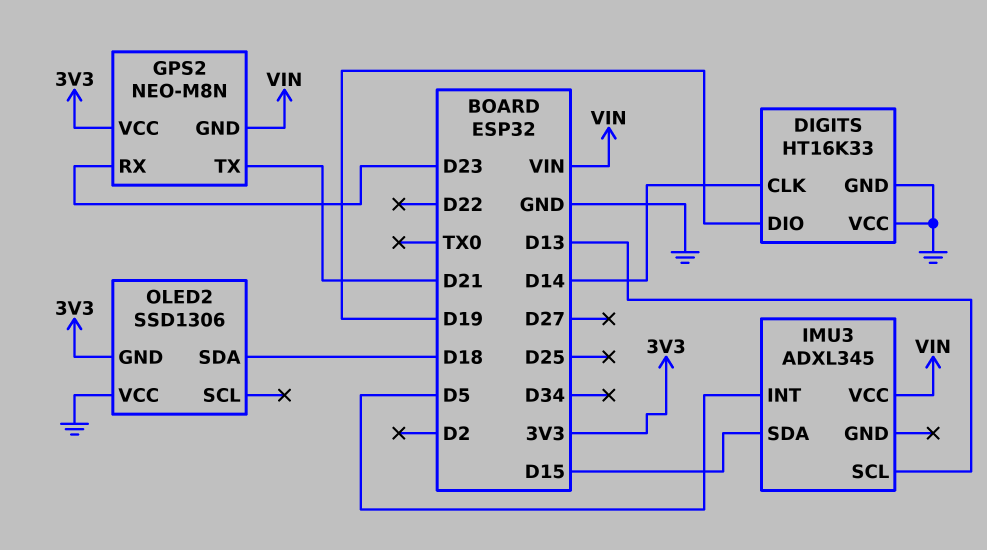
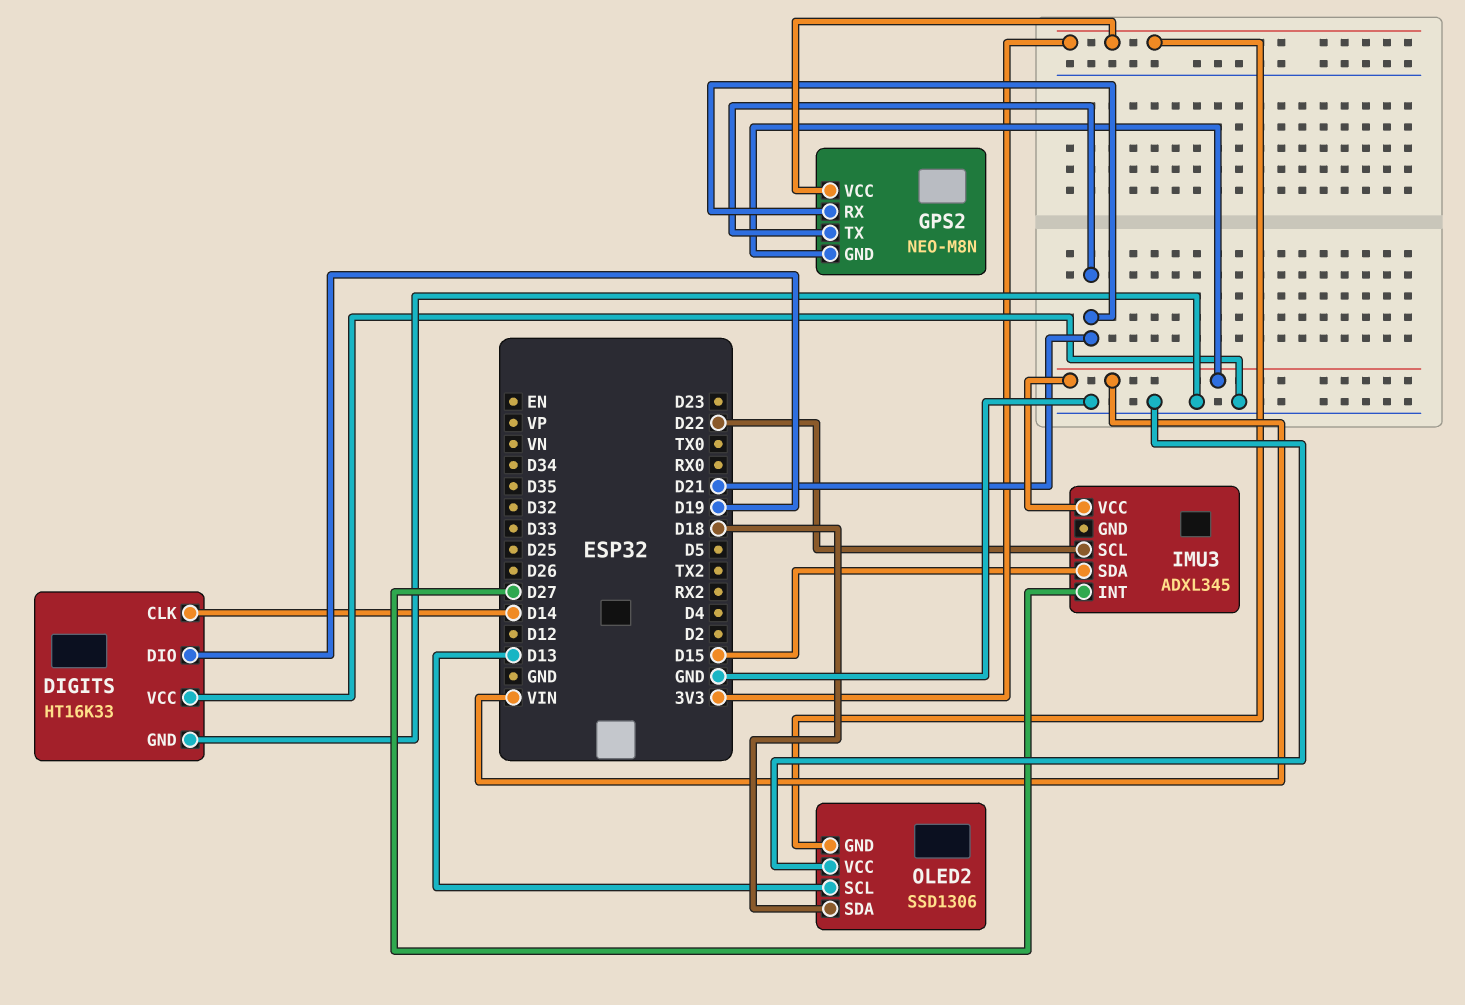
GPS2 pin RX: D23 -> D21
IMU3 pin INT: D5 -> D27
IMU3 pin SCL: D13 -> D22
OLED2 pin SCL: none -> D13

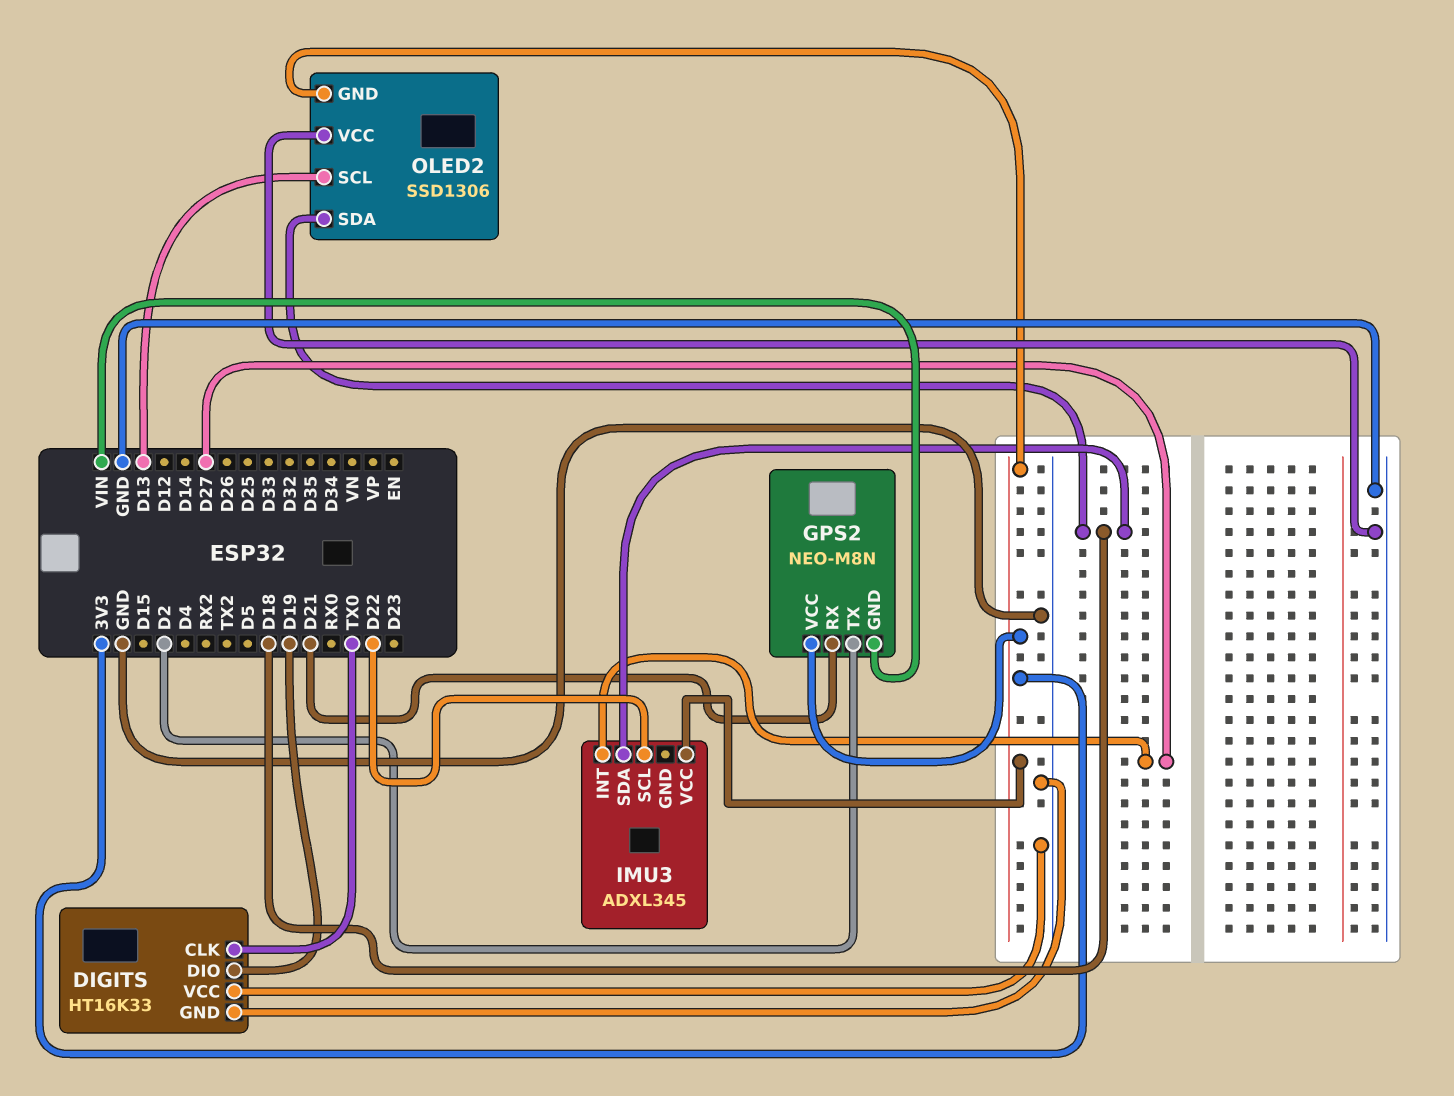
DIGITS pin CLK: D14 -> TX0
GPS2 pin TX: D21 -> D2
IMU3 pin SDA: D15 -> D18
IMU3 pin VCC: VIN -> 3V3

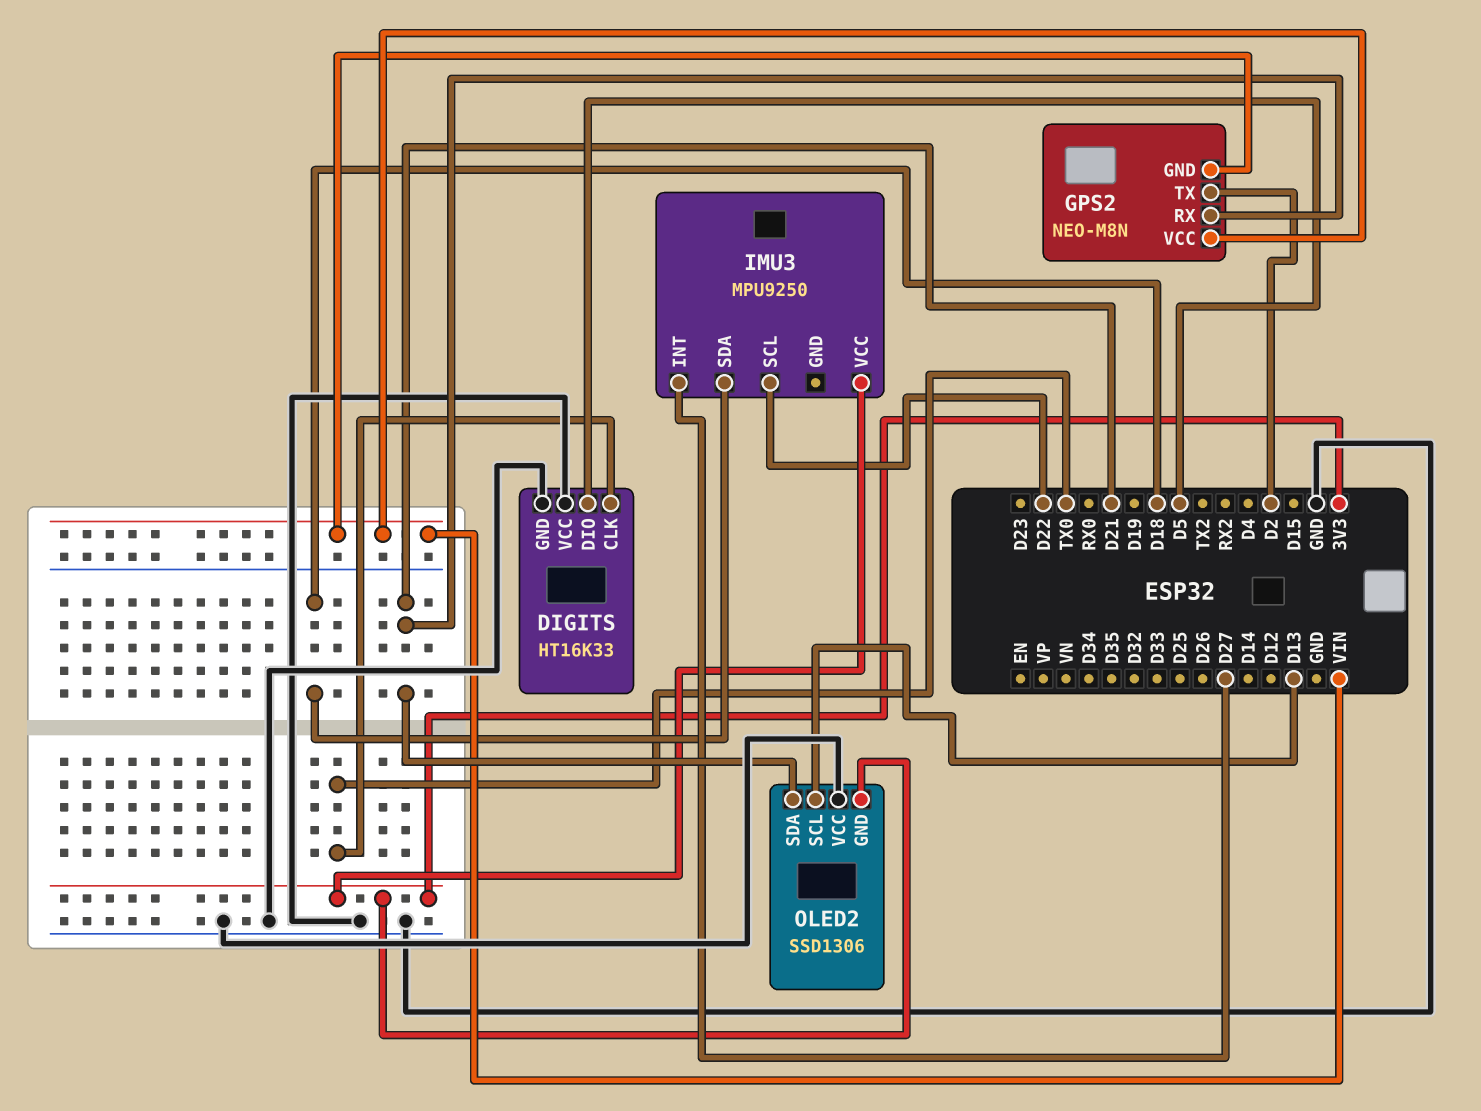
DIGITS pin DIO: D19 -> D5
GPS2 pin VCC: 3V3 -> VIN
IMU3: ADXL345 -> MPU9250
OLED2 pin SDA: D18 -> D21

